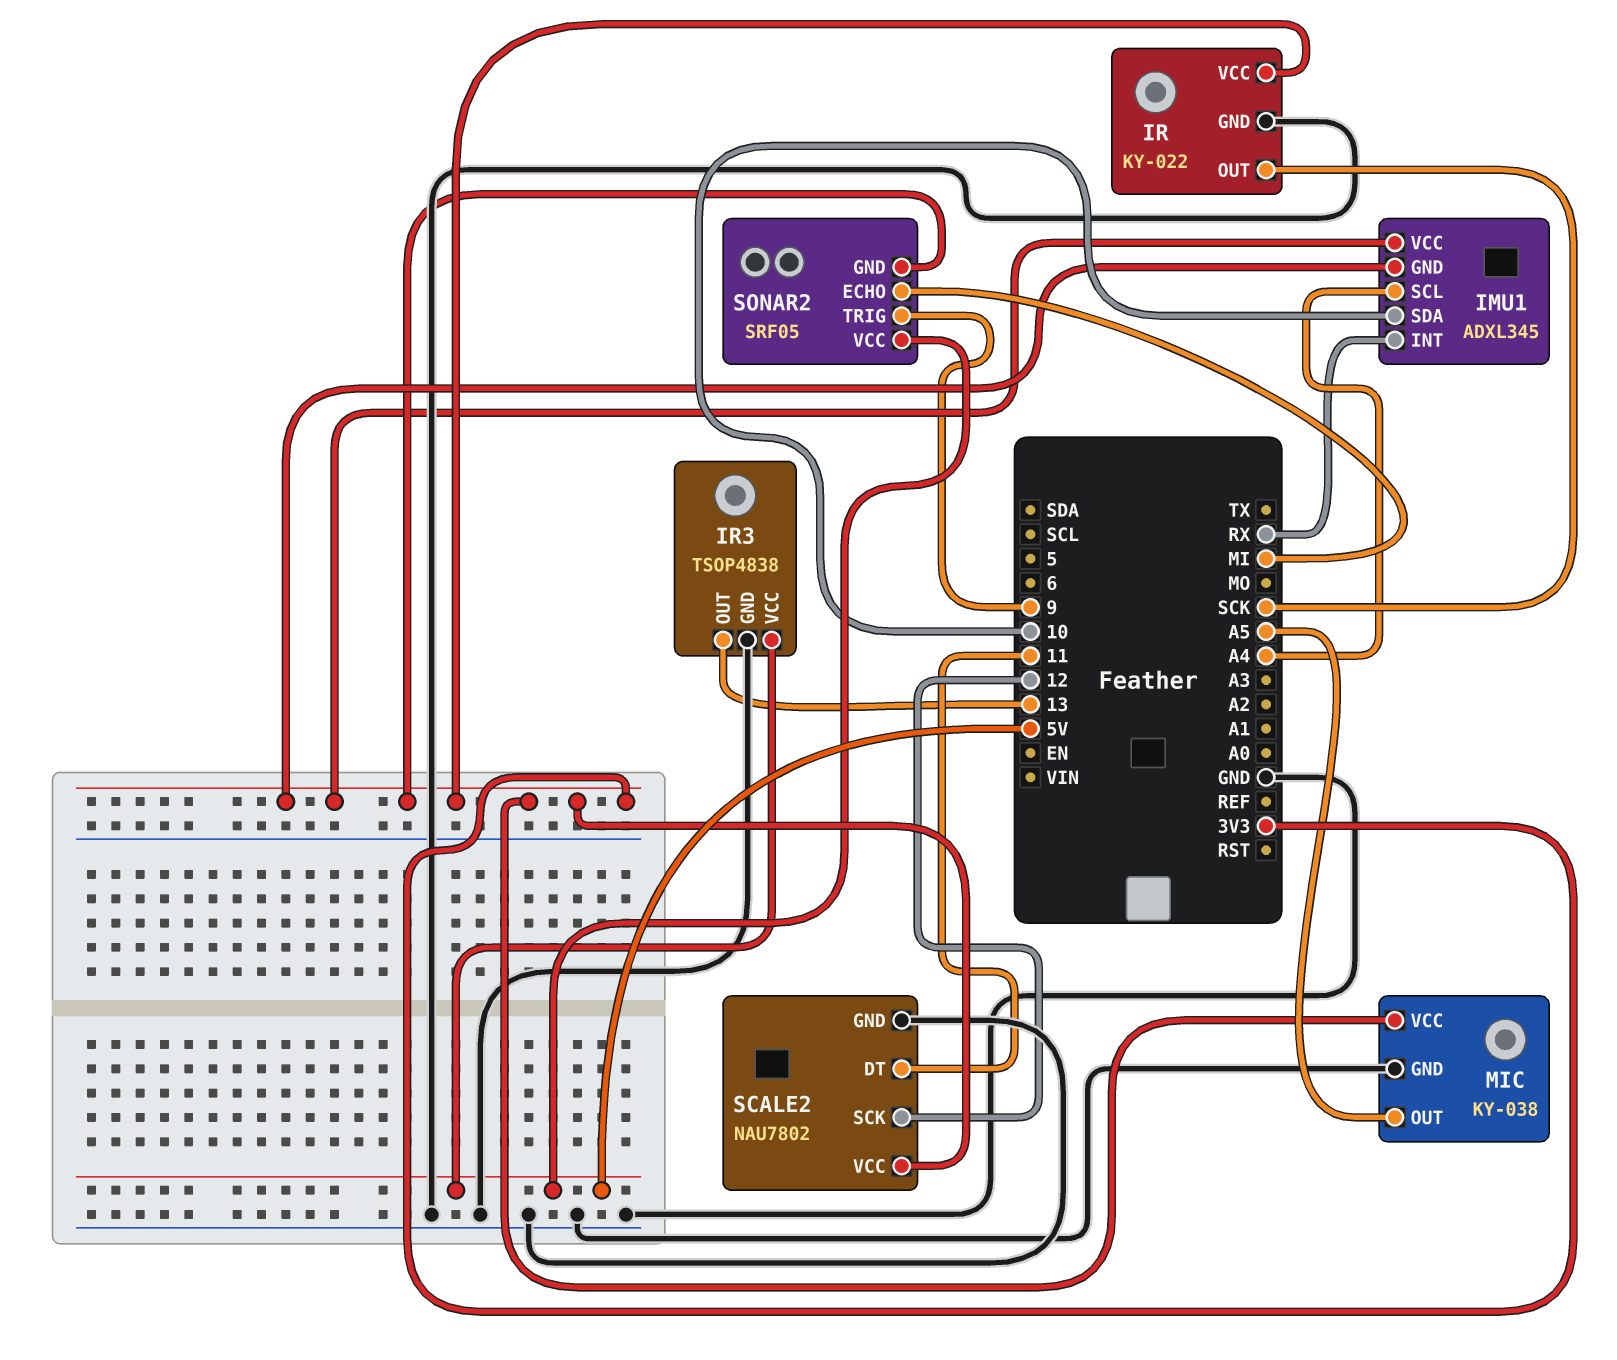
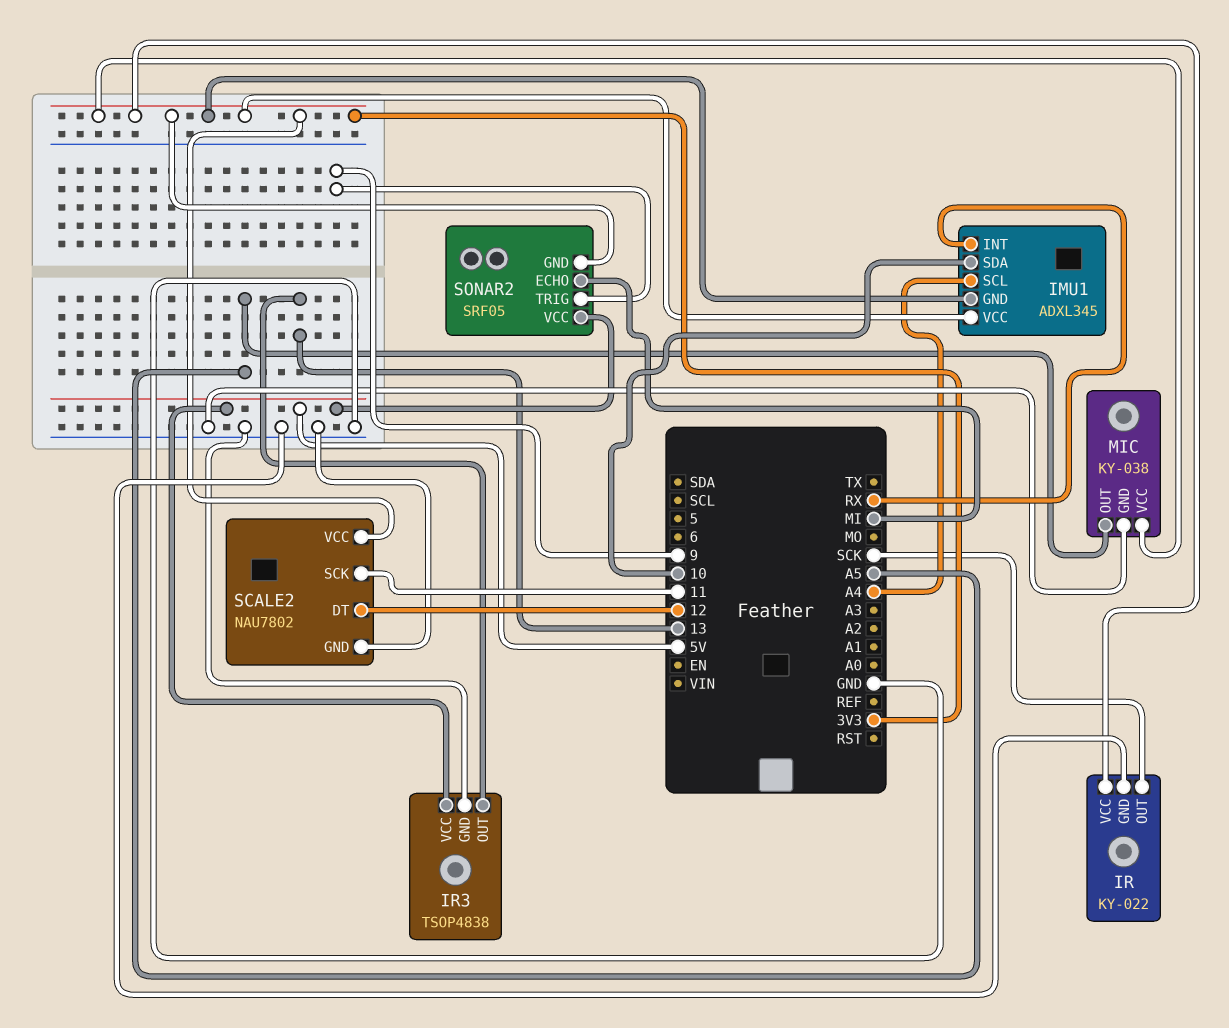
SCALE2 pin DT: 11 -> 12
SCALE2 pin SCK: 12 -> 11

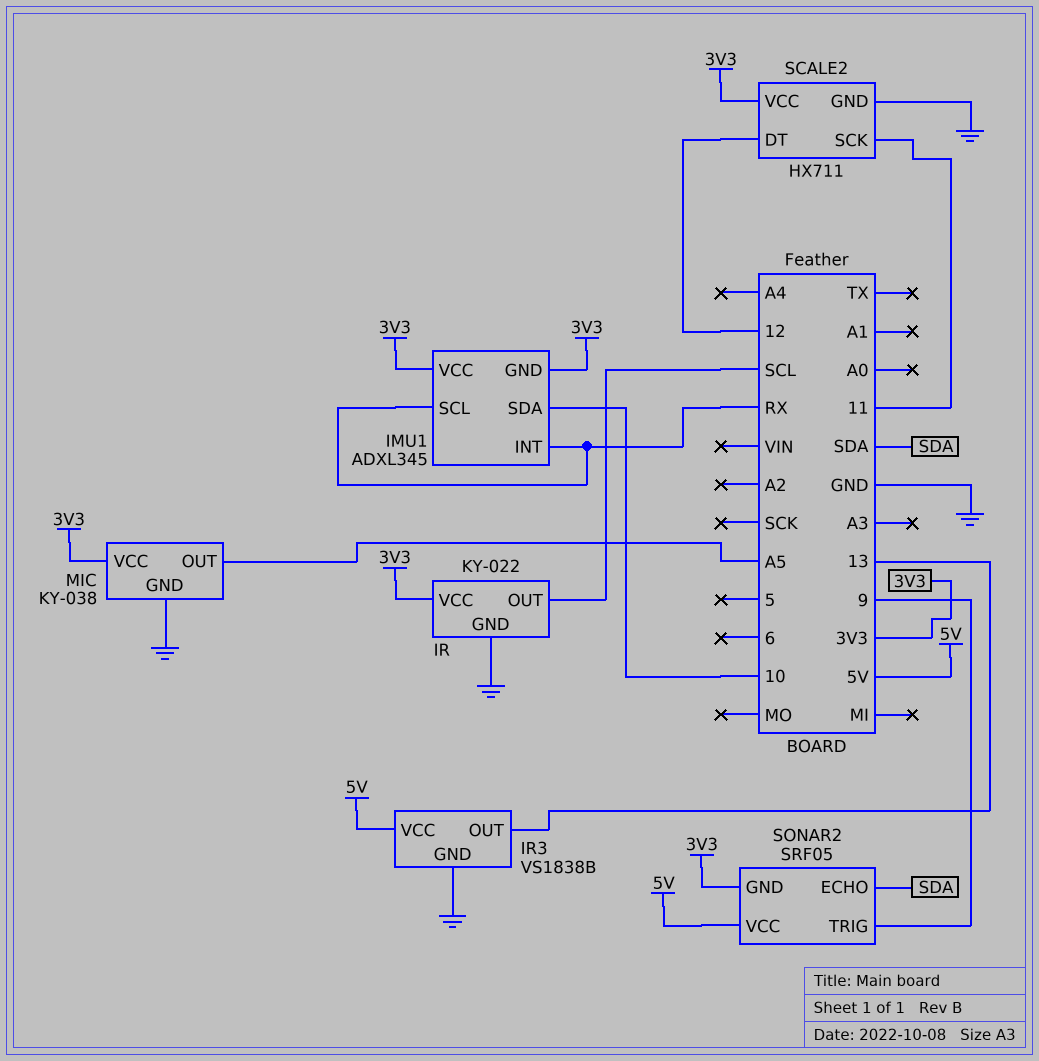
IMU1 pin SCL: A4 -> RX
IR pin OUT: SCK -> SCL
IR3: TSOP4838 -> VS1838B
SCALE2: NAU7802 -> HX711
SONAR2 pin ECHO: MI -> SDA

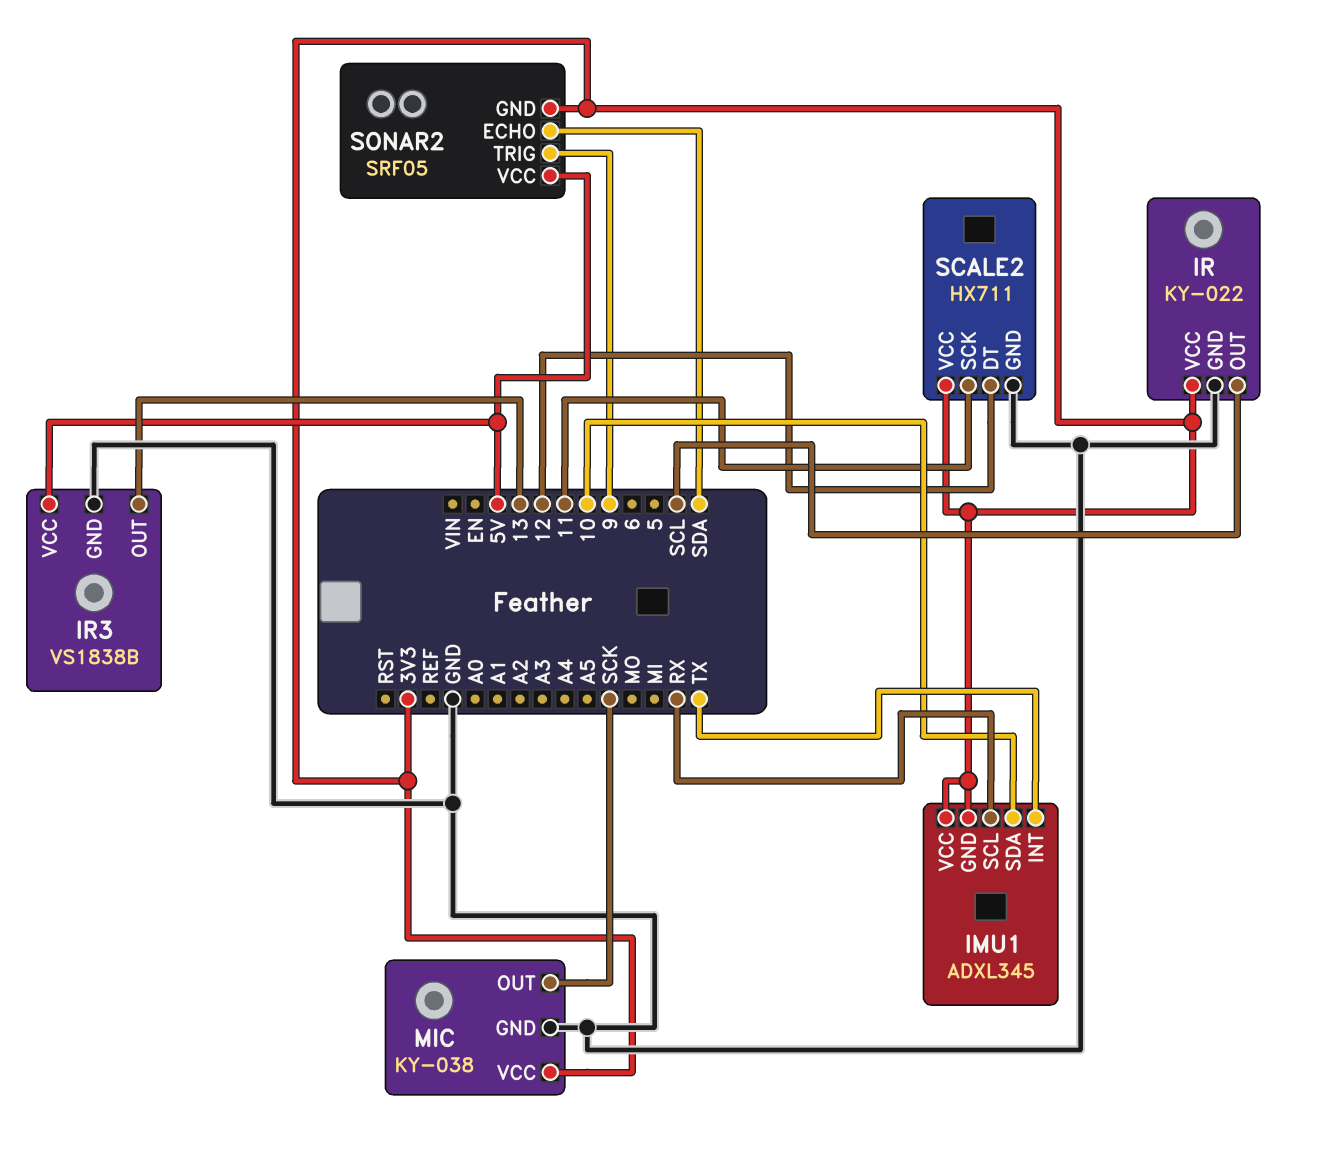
IMU1 pin INT: RX -> TX
MIC pin OUT: A5 -> SCK

